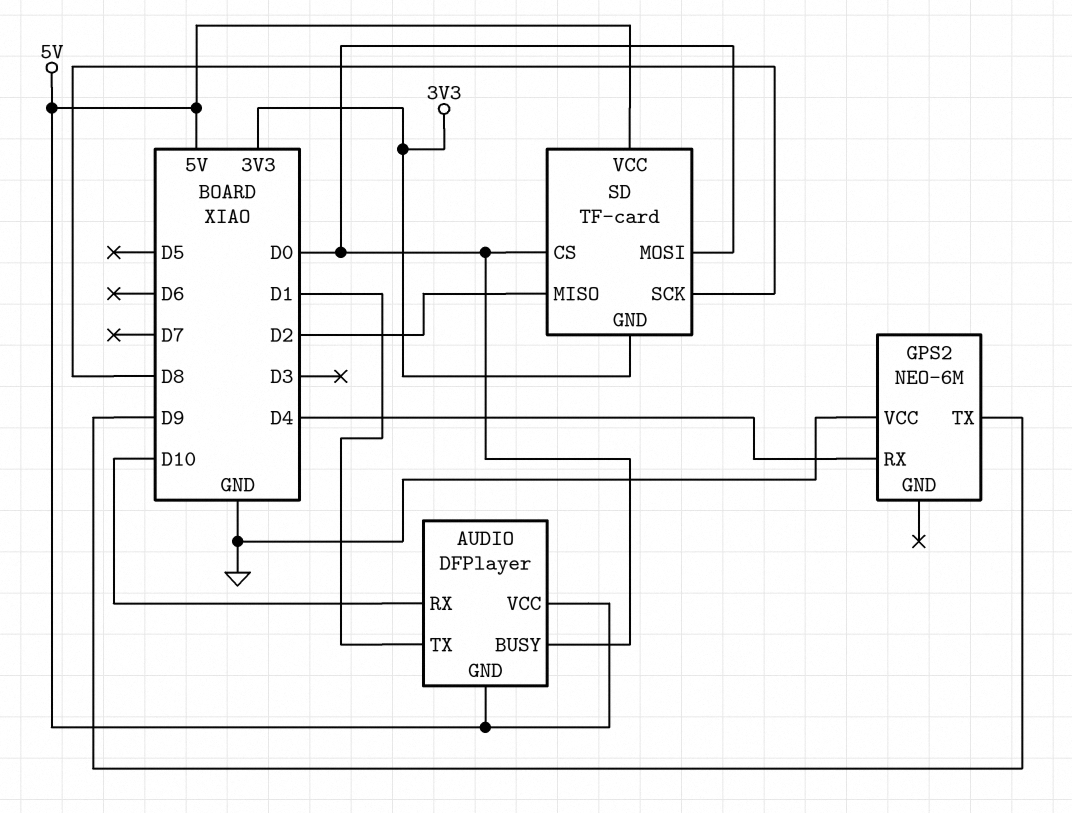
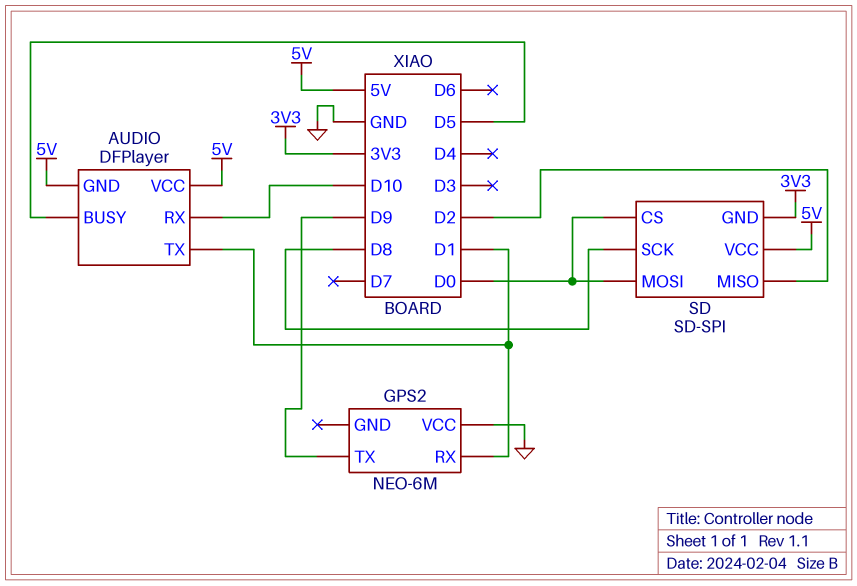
AUDIO pin BUSY: D0 -> D5
GPS2 pin RX: D4 -> D1
SD: TF-card -> SD-SPI

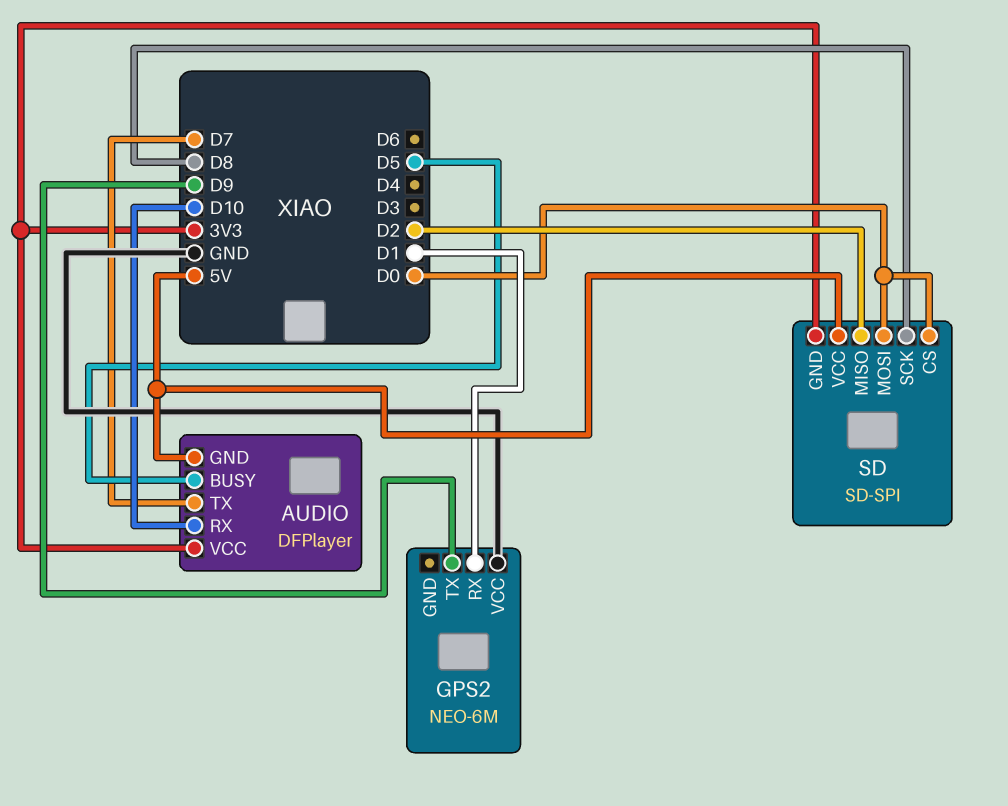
AUDIO pin TX: D1 -> D7
AUDIO pin VCC: 5V -> 3V3

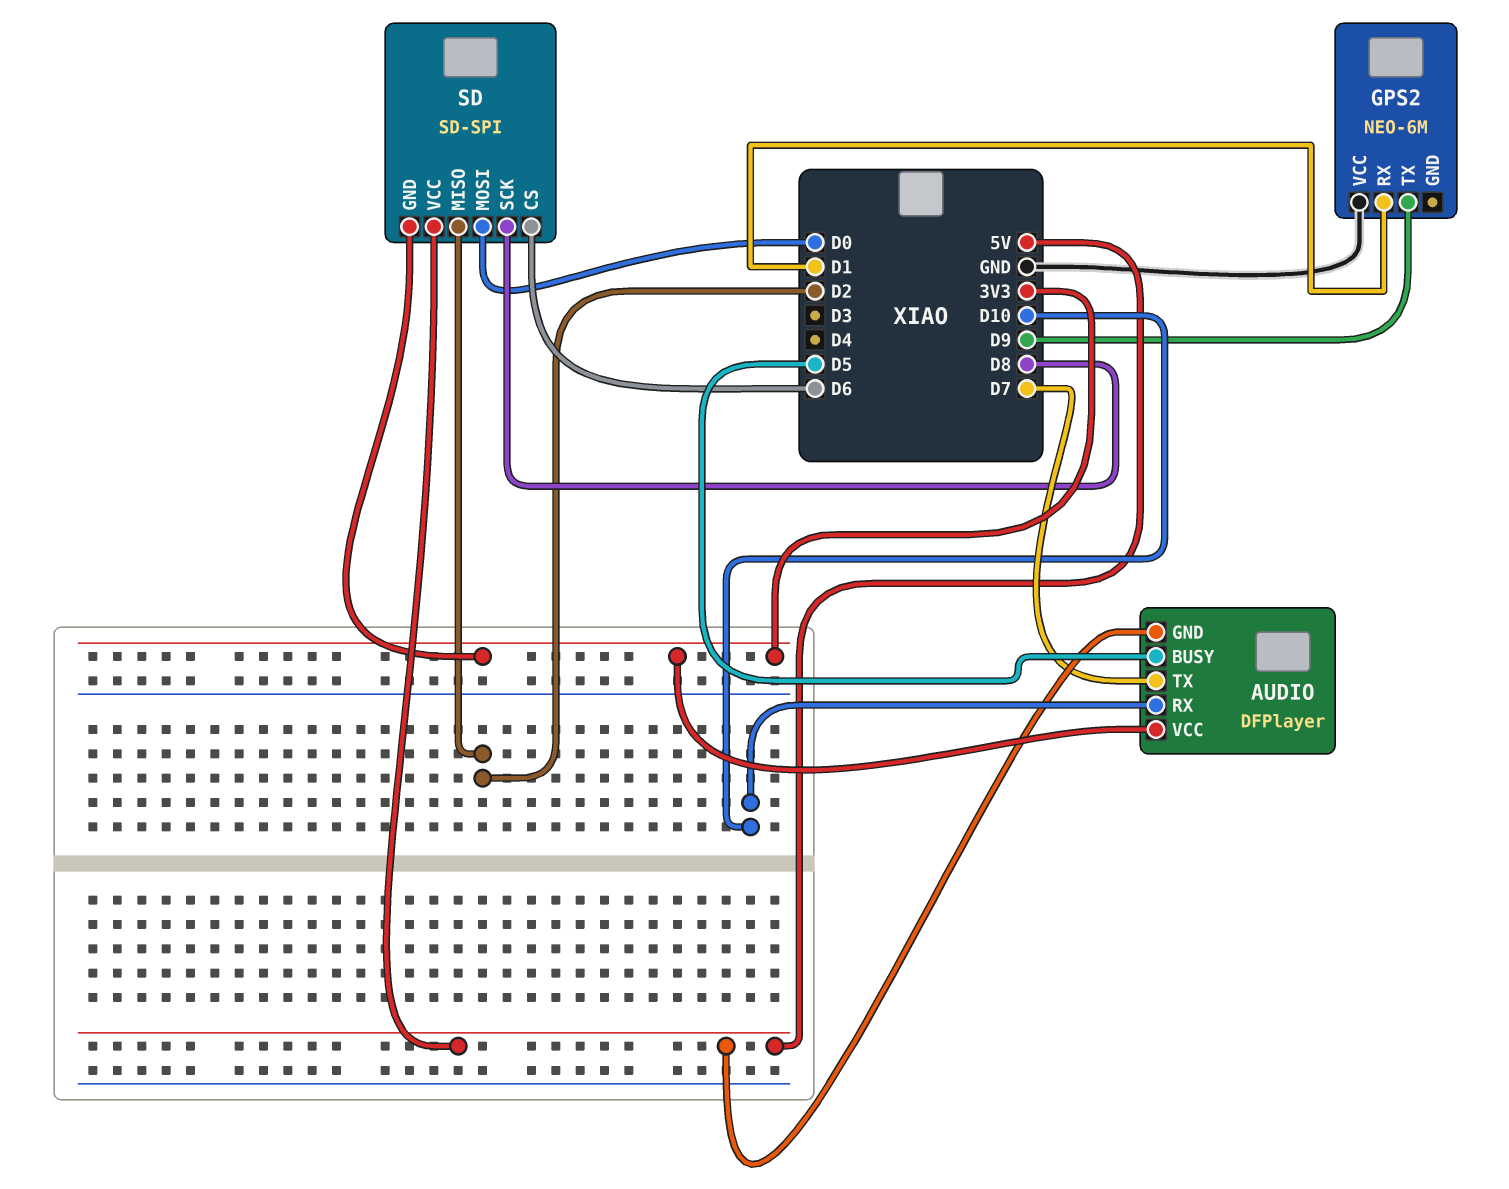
SD pin CS: D0 -> D6

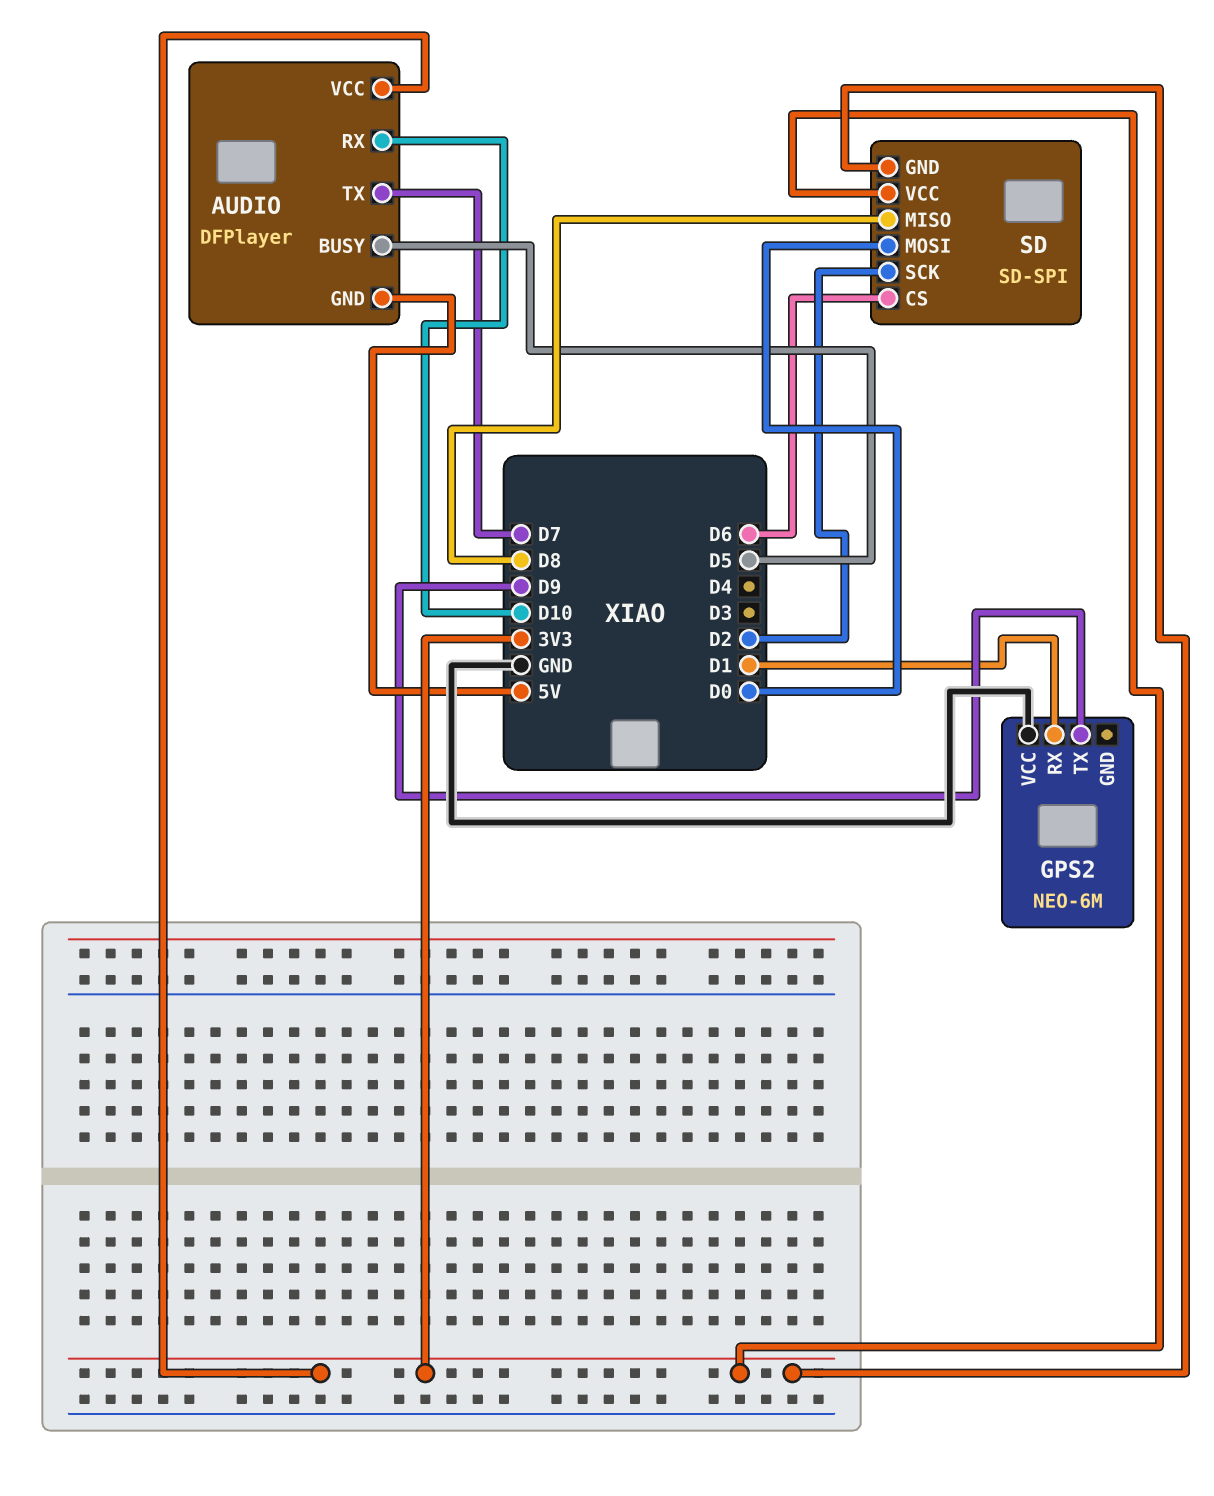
SD pin MISO: D2 -> D8
SD pin SCK: D8 -> D2
SD pin VCC: 5V -> 3V3

